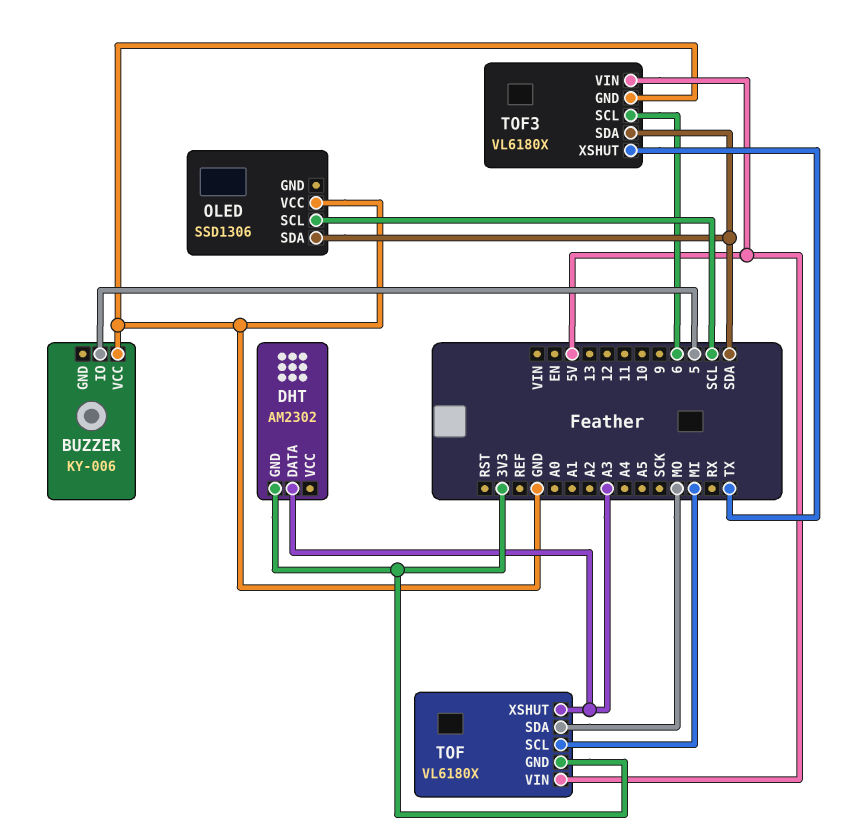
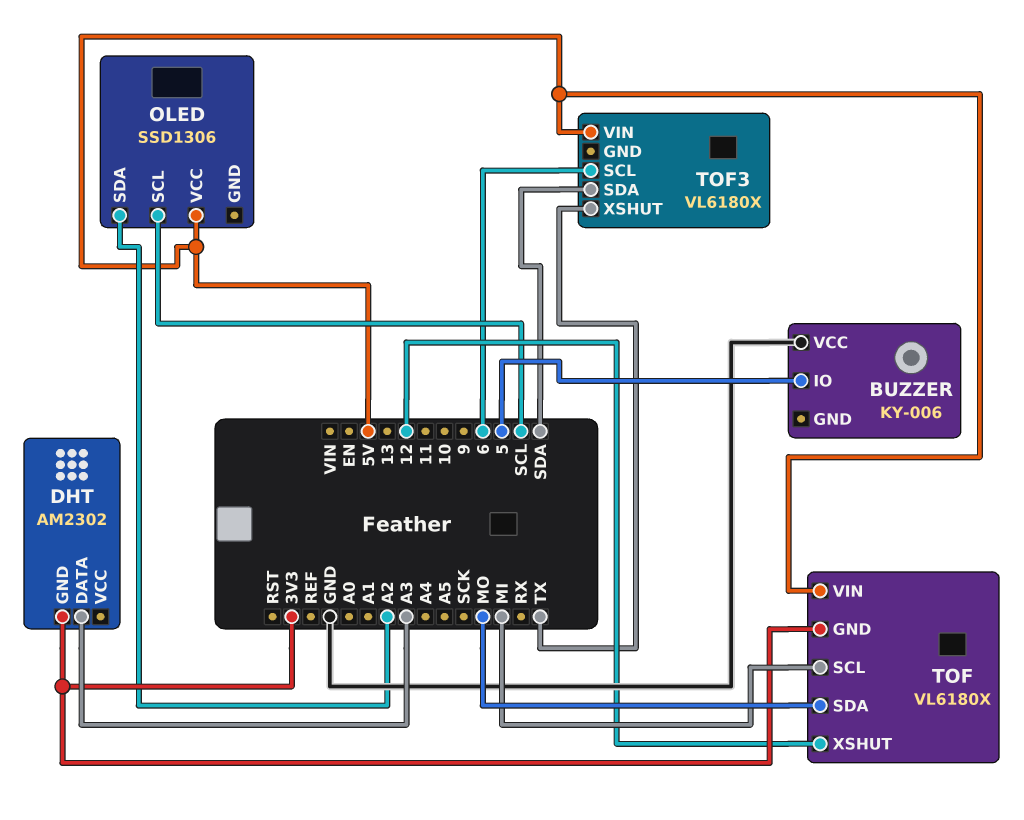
OLED pin SDA: SDA -> A2
OLED pin VCC: GND -> 5V
TOF pin XSHUT: A3 -> 12
TOF3 pin GND: GND -> none

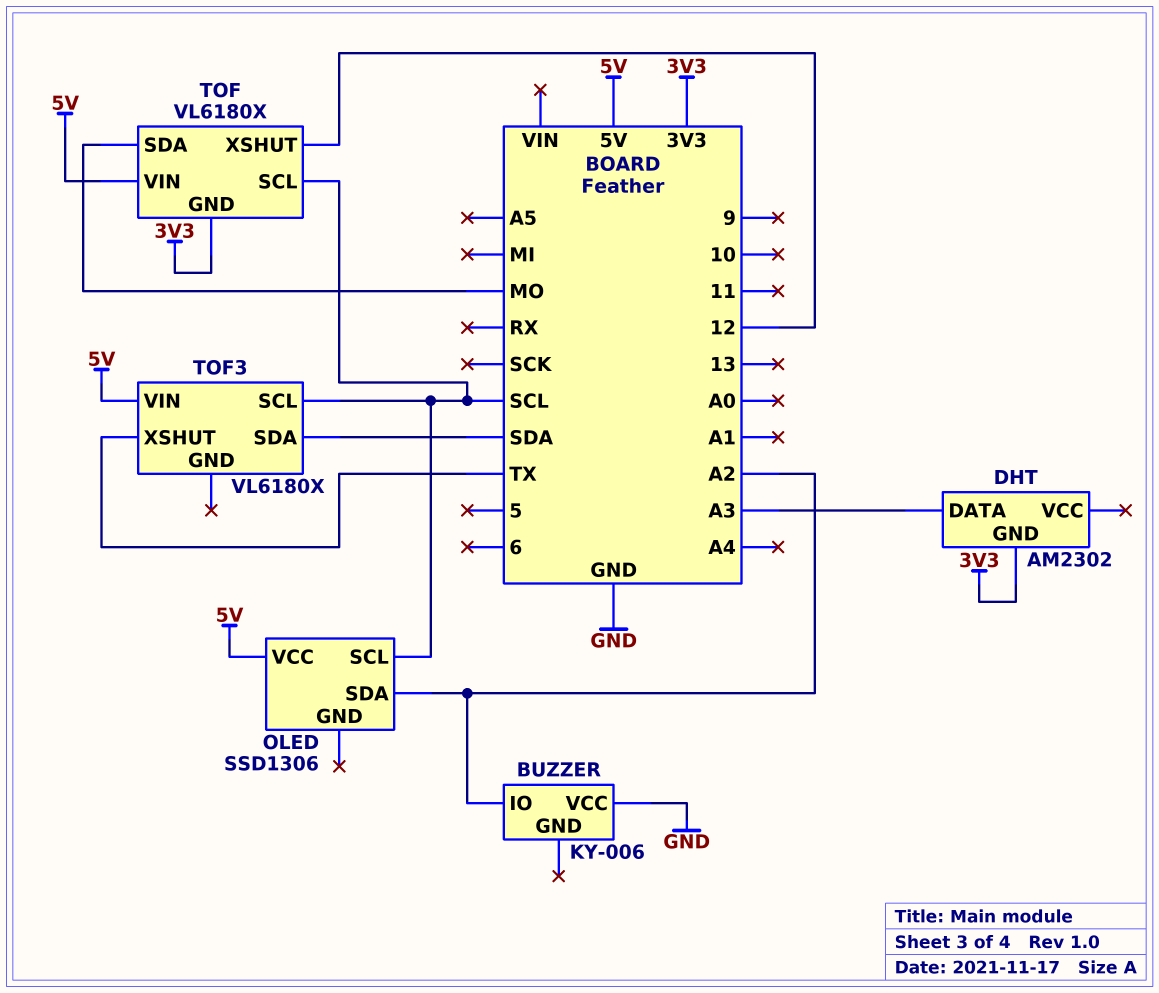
BUZZER pin IO: 5 -> A2
TOF pin SCL: MI -> SCL
TOF3 pin SCL: 6 -> SCL

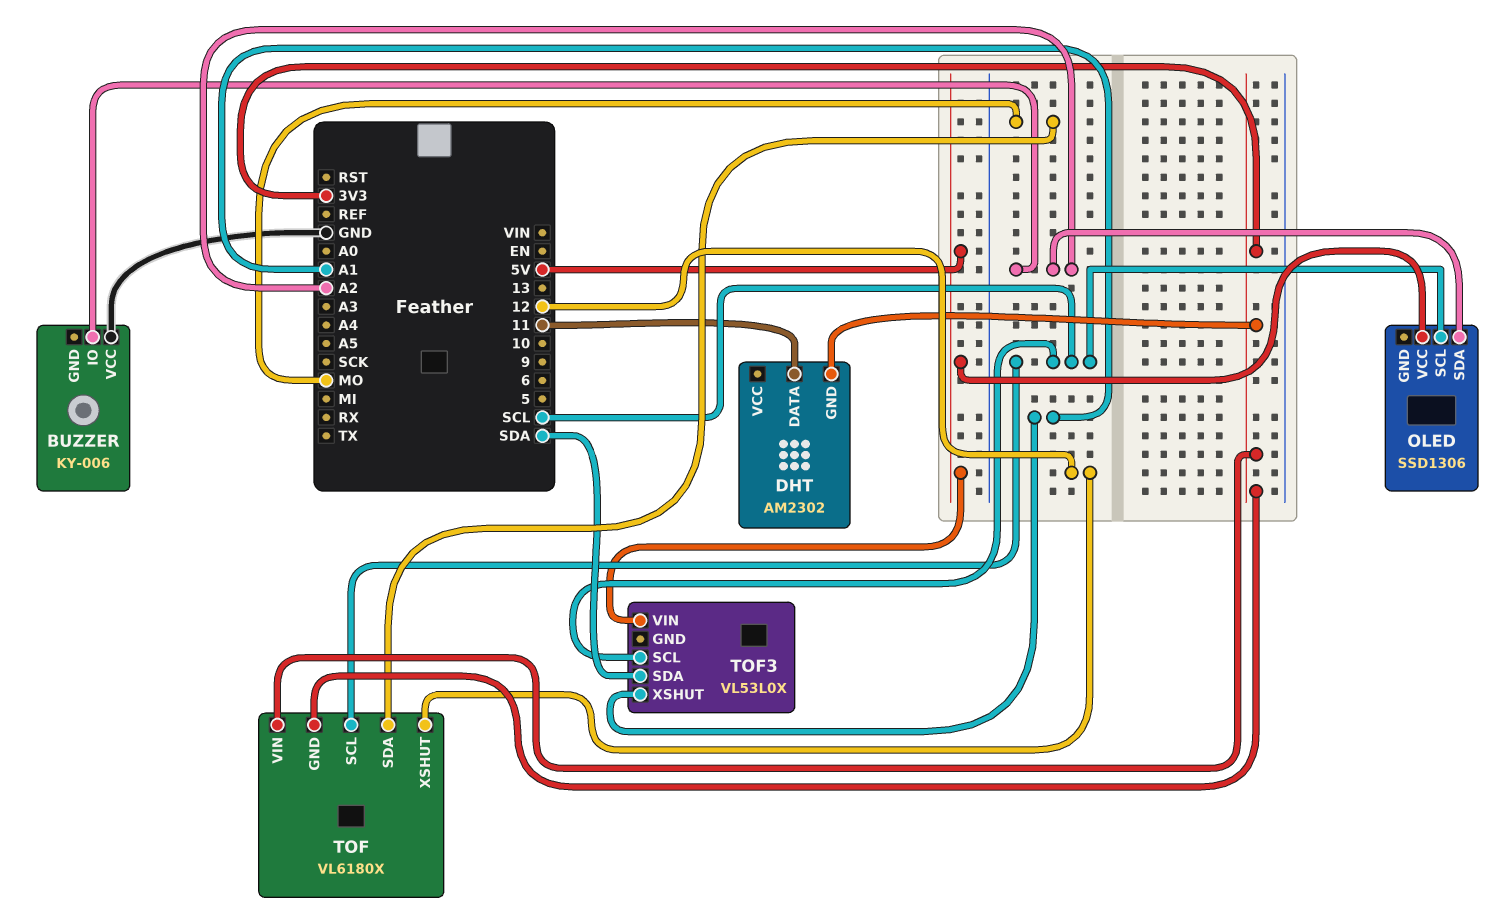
DHT pin DATA: A3 -> 11
TOF pin VIN: 5V -> 3V3
TOF3: VL6180X -> VL53L0X
TOF3 pin XSHUT: TX -> A1

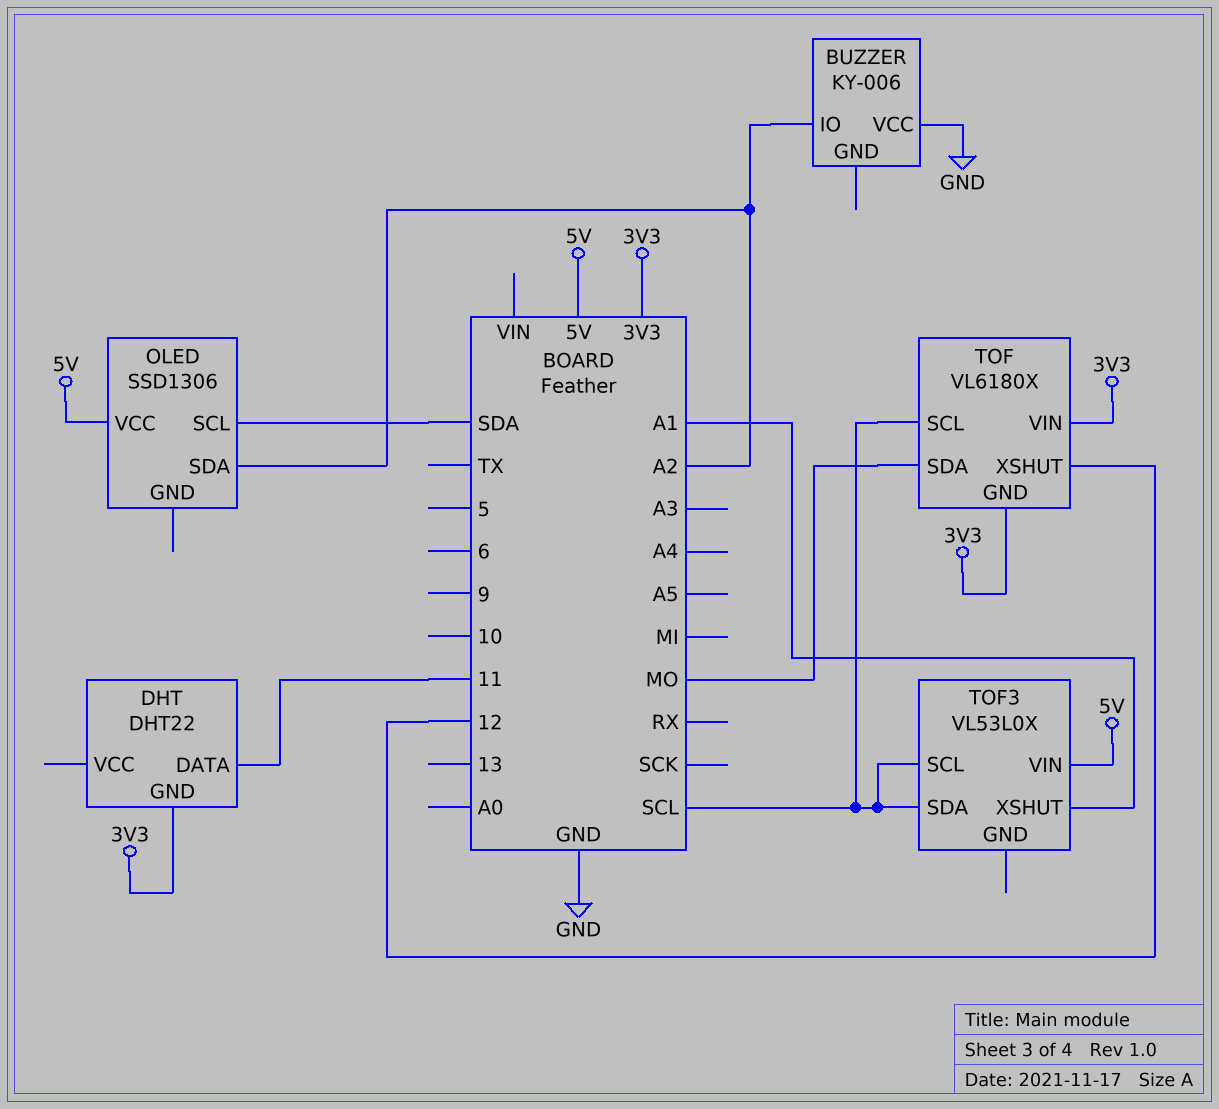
DHT: AM2302 -> DHT22
OLED pin SCL: SCL -> SDA
TOF3 pin SDA: SDA -> SCL

